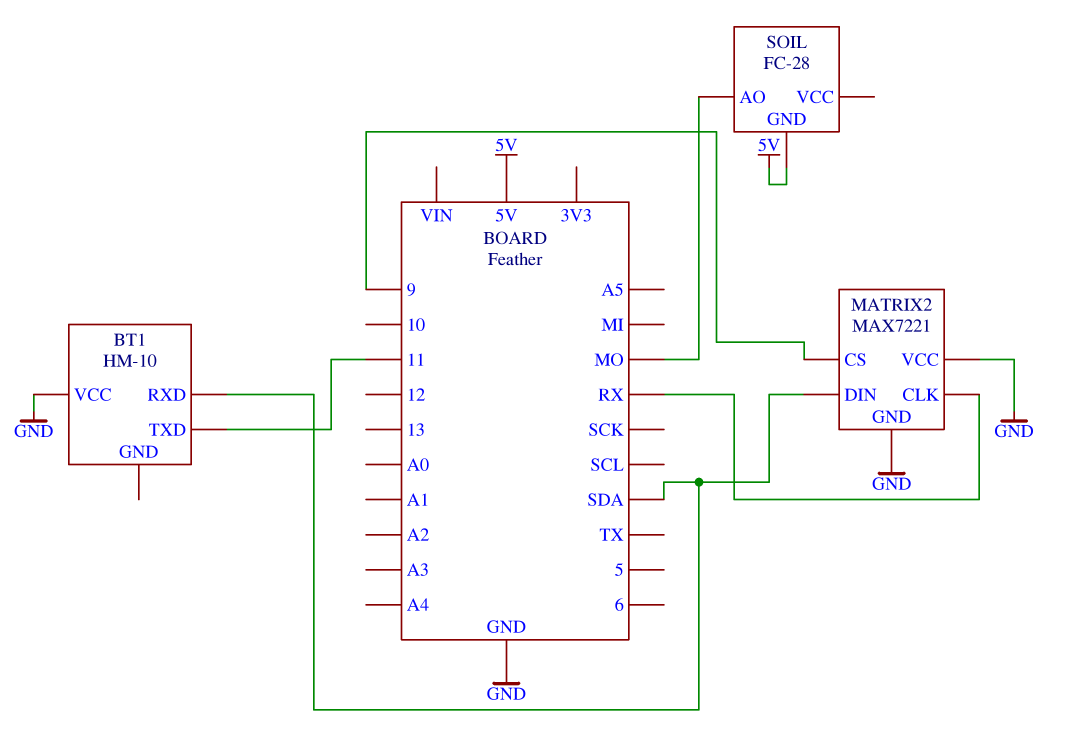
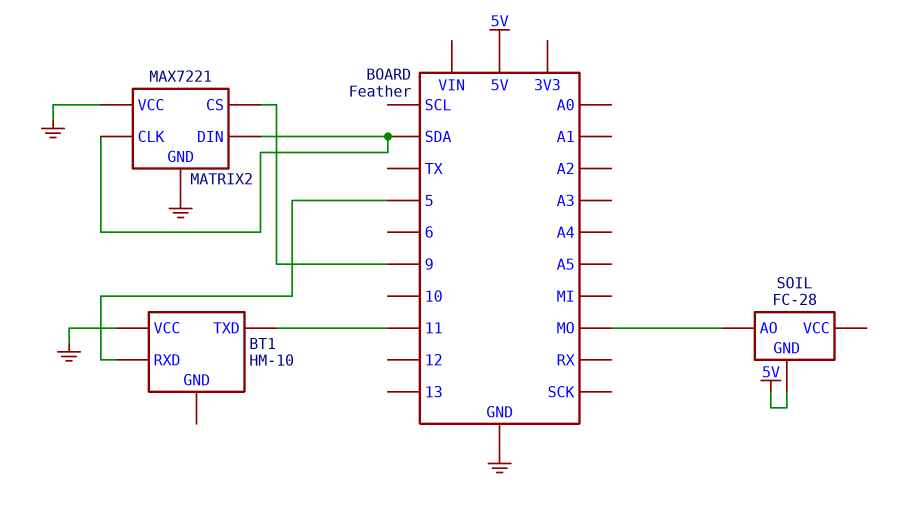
BT1 pin RXD: SDA -> 5
MATRIX2 pin CLK: RX -> SDA

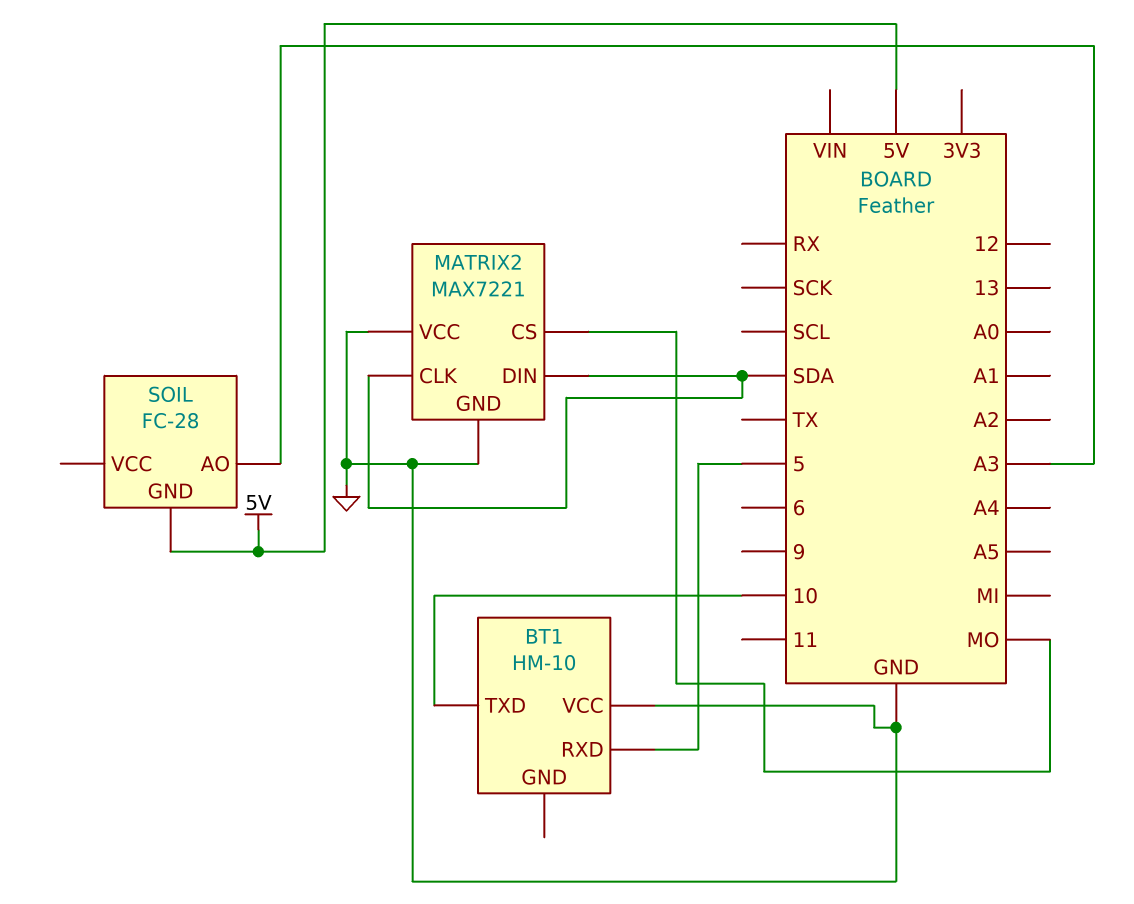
BT1 pin TXD: 11 -> 10
MATRIX2 pin CS: 9 -> MO
SOIL pin AO: MO -> A3

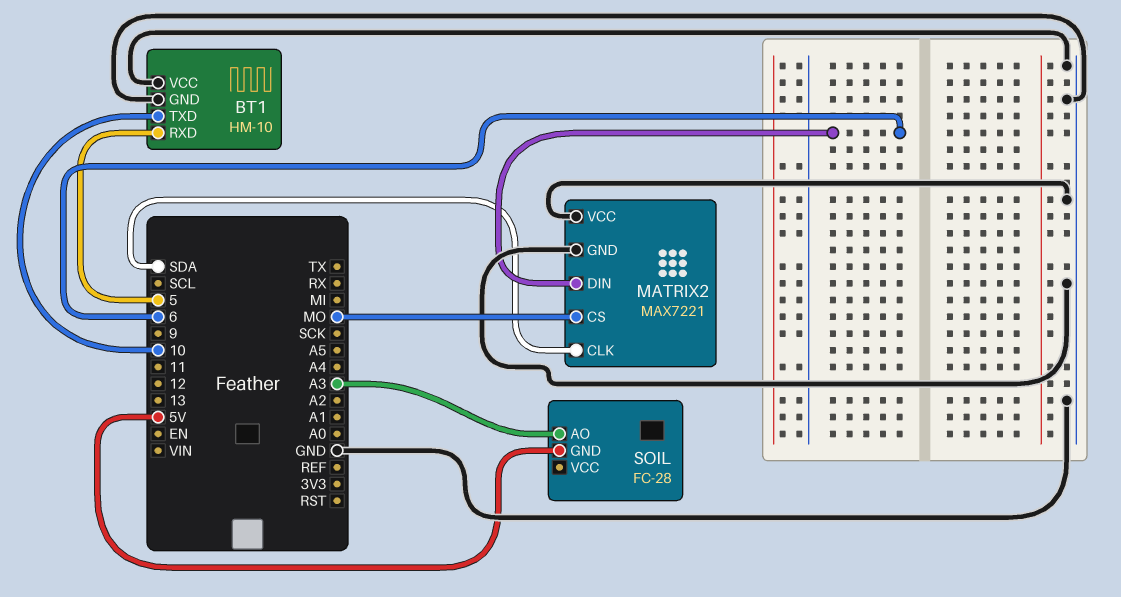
BT1 pin GND: none -> GND
MATRIX2 pin DIN: SDA -> 6

